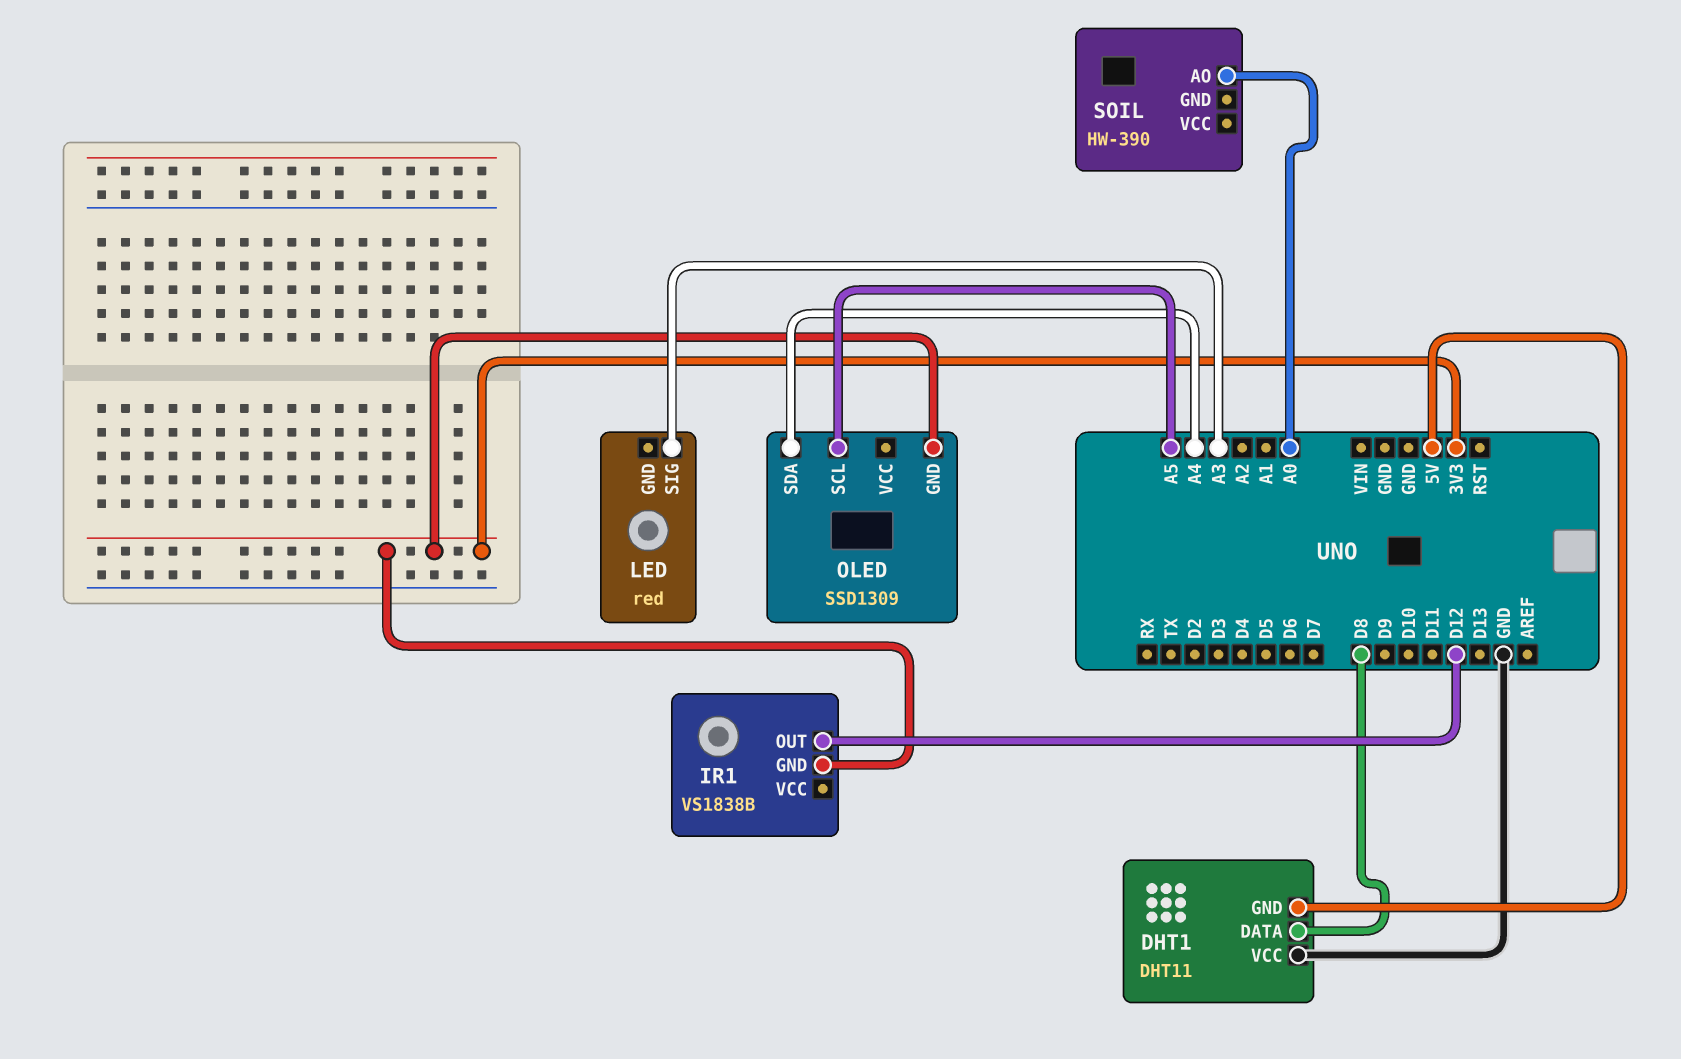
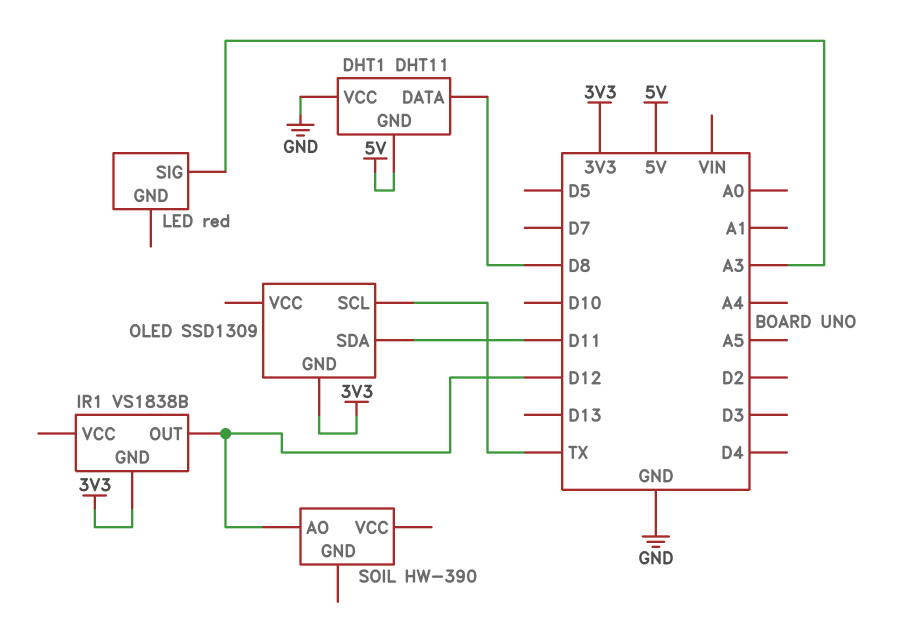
OLED pin SCL: A5 -> TX
OLED pin SDA: A4 -> D11
SOIL pin AO: A0 -> D12

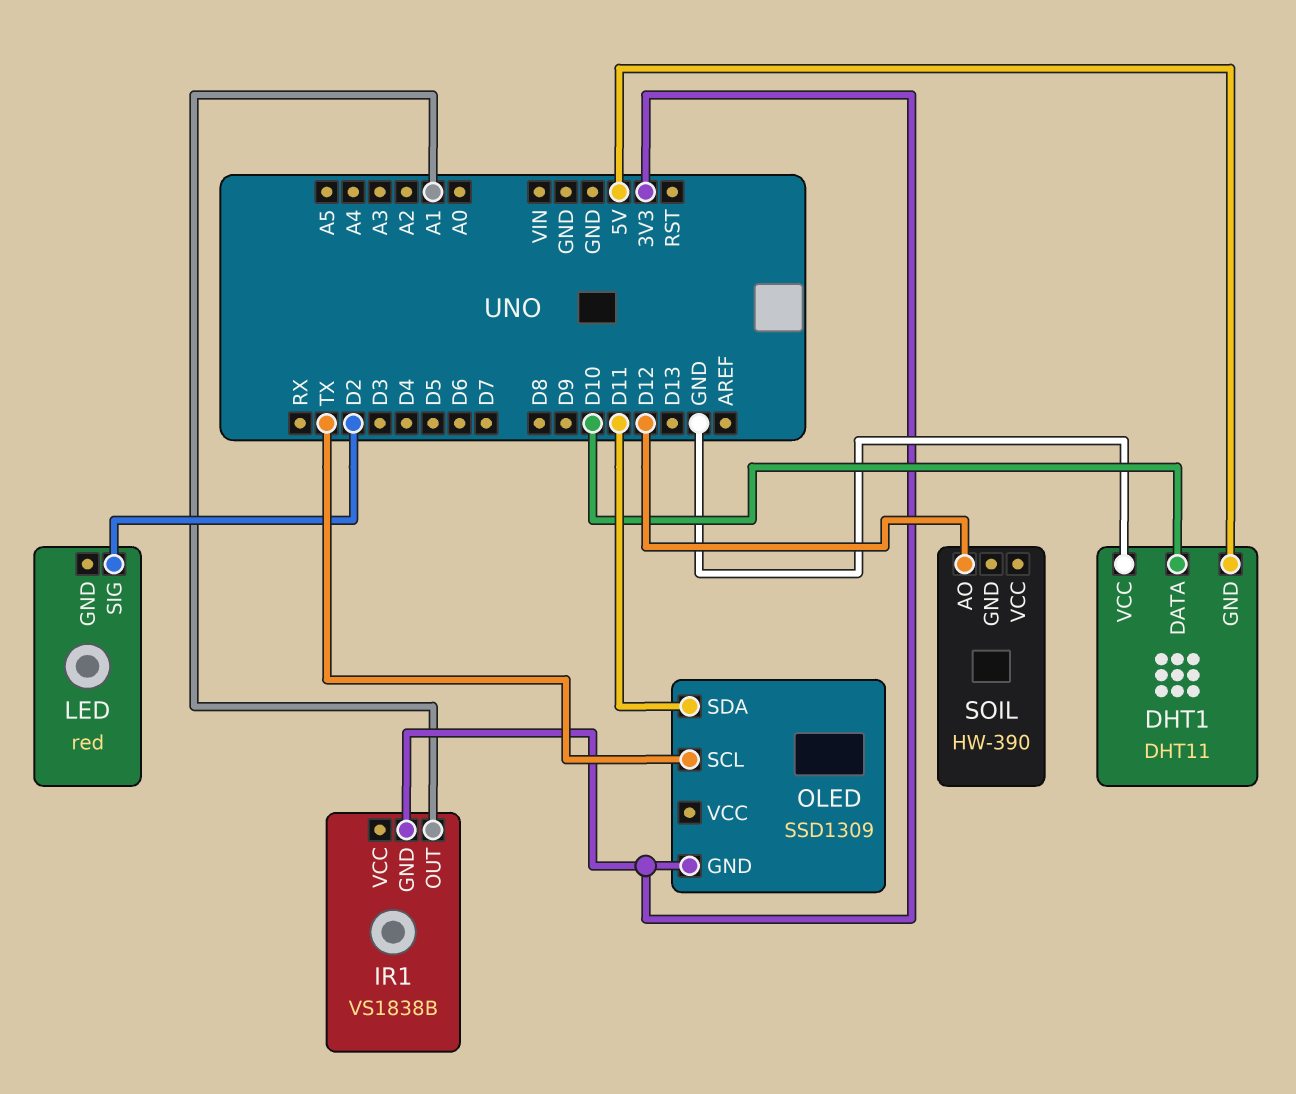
DHT1 pin DATA: D8 -> D10
IR1 pin OUT: D12 -> A1
LED pin SIG: A3 -> D2

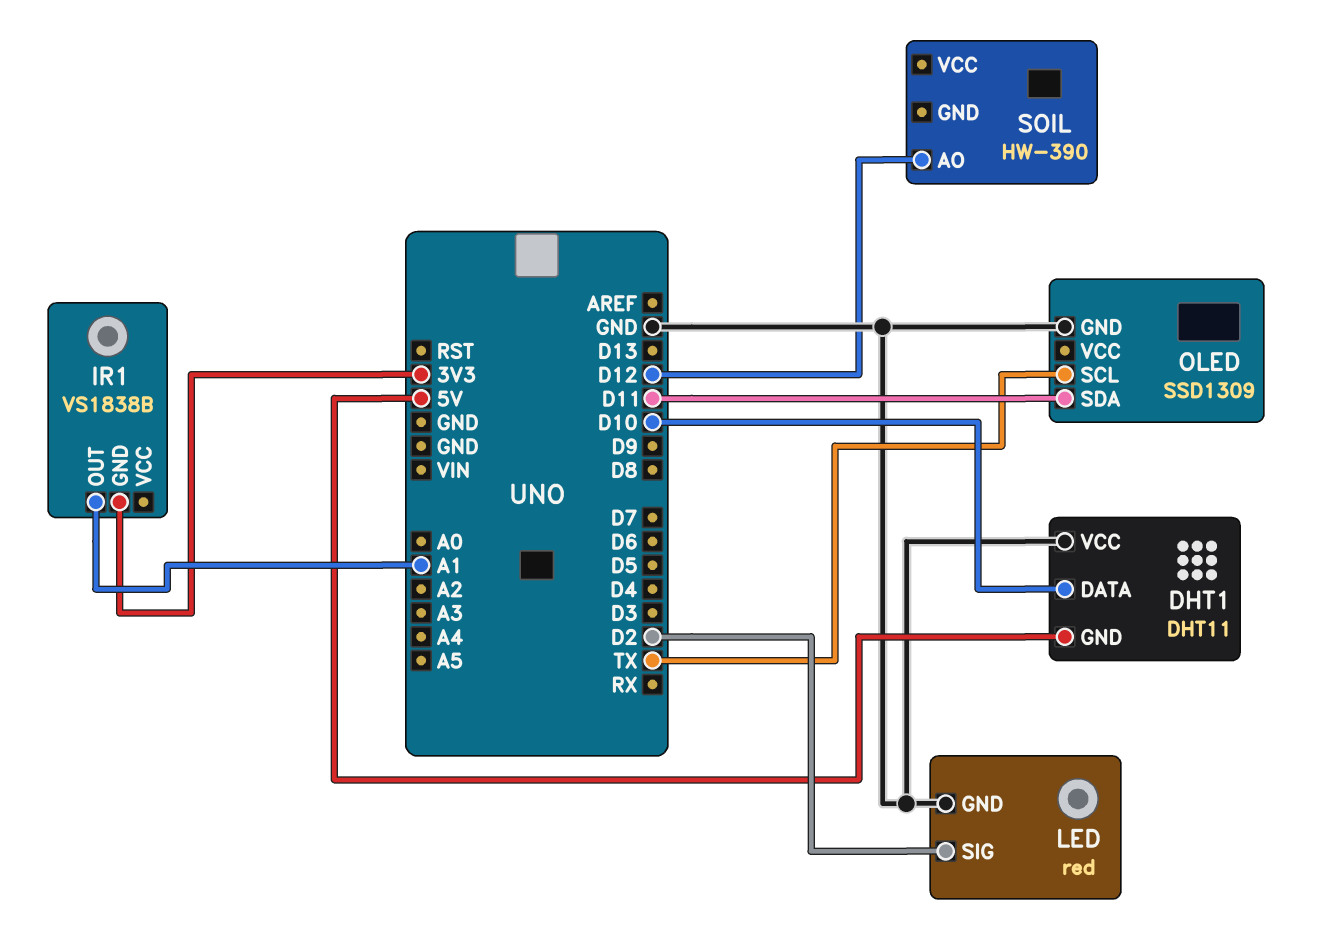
LED pin GND: none -> GND
OLED pin GND: 3V3 -> GND

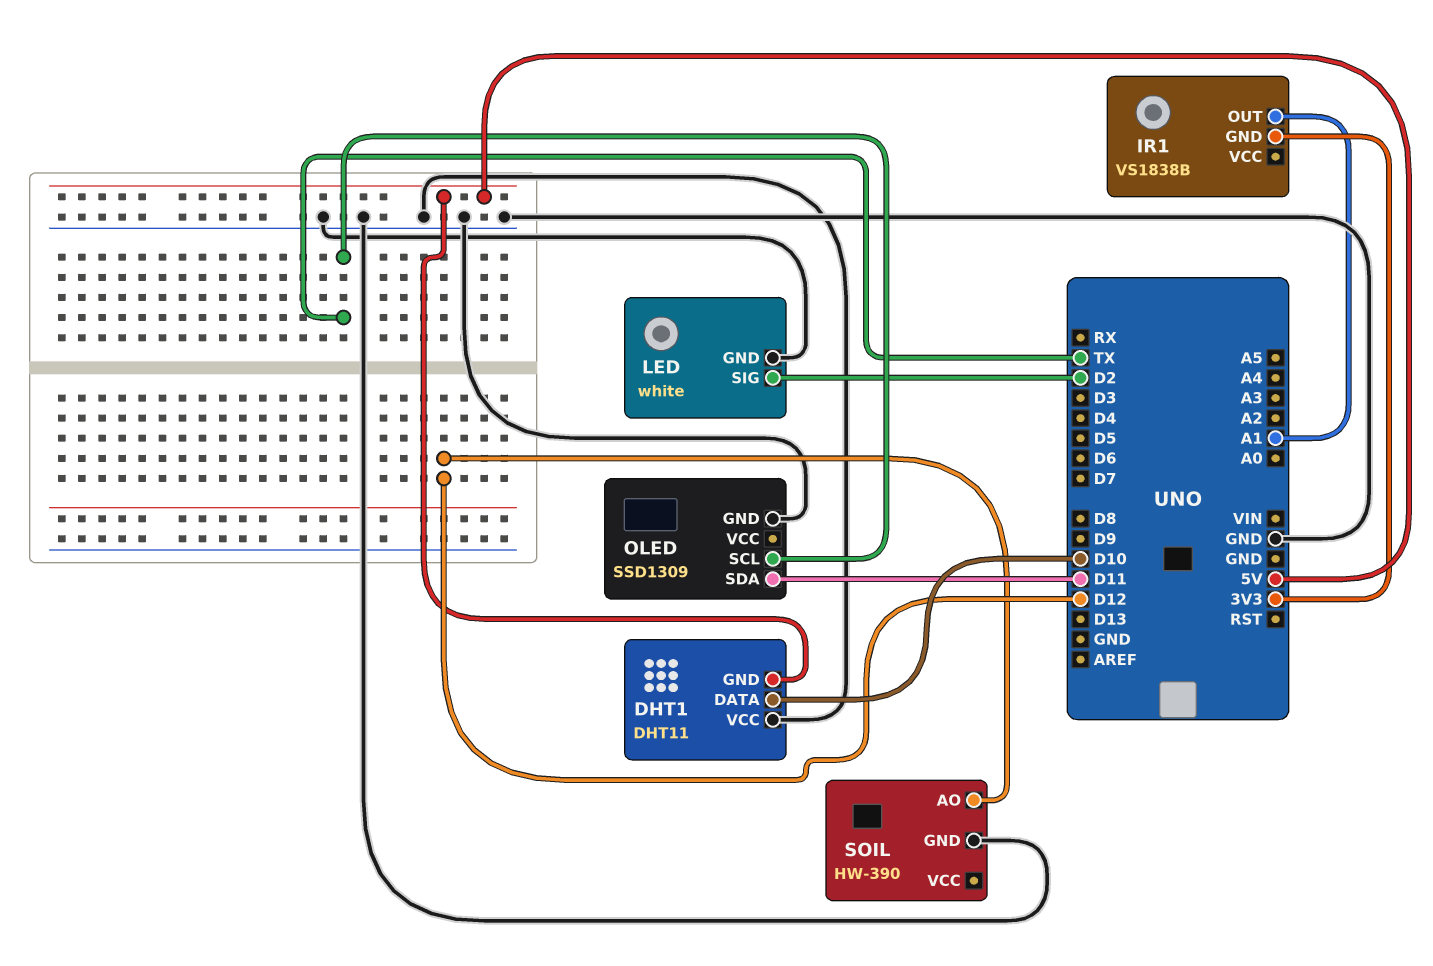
LED: red -> white
SOIL pin GND: none -> GND

